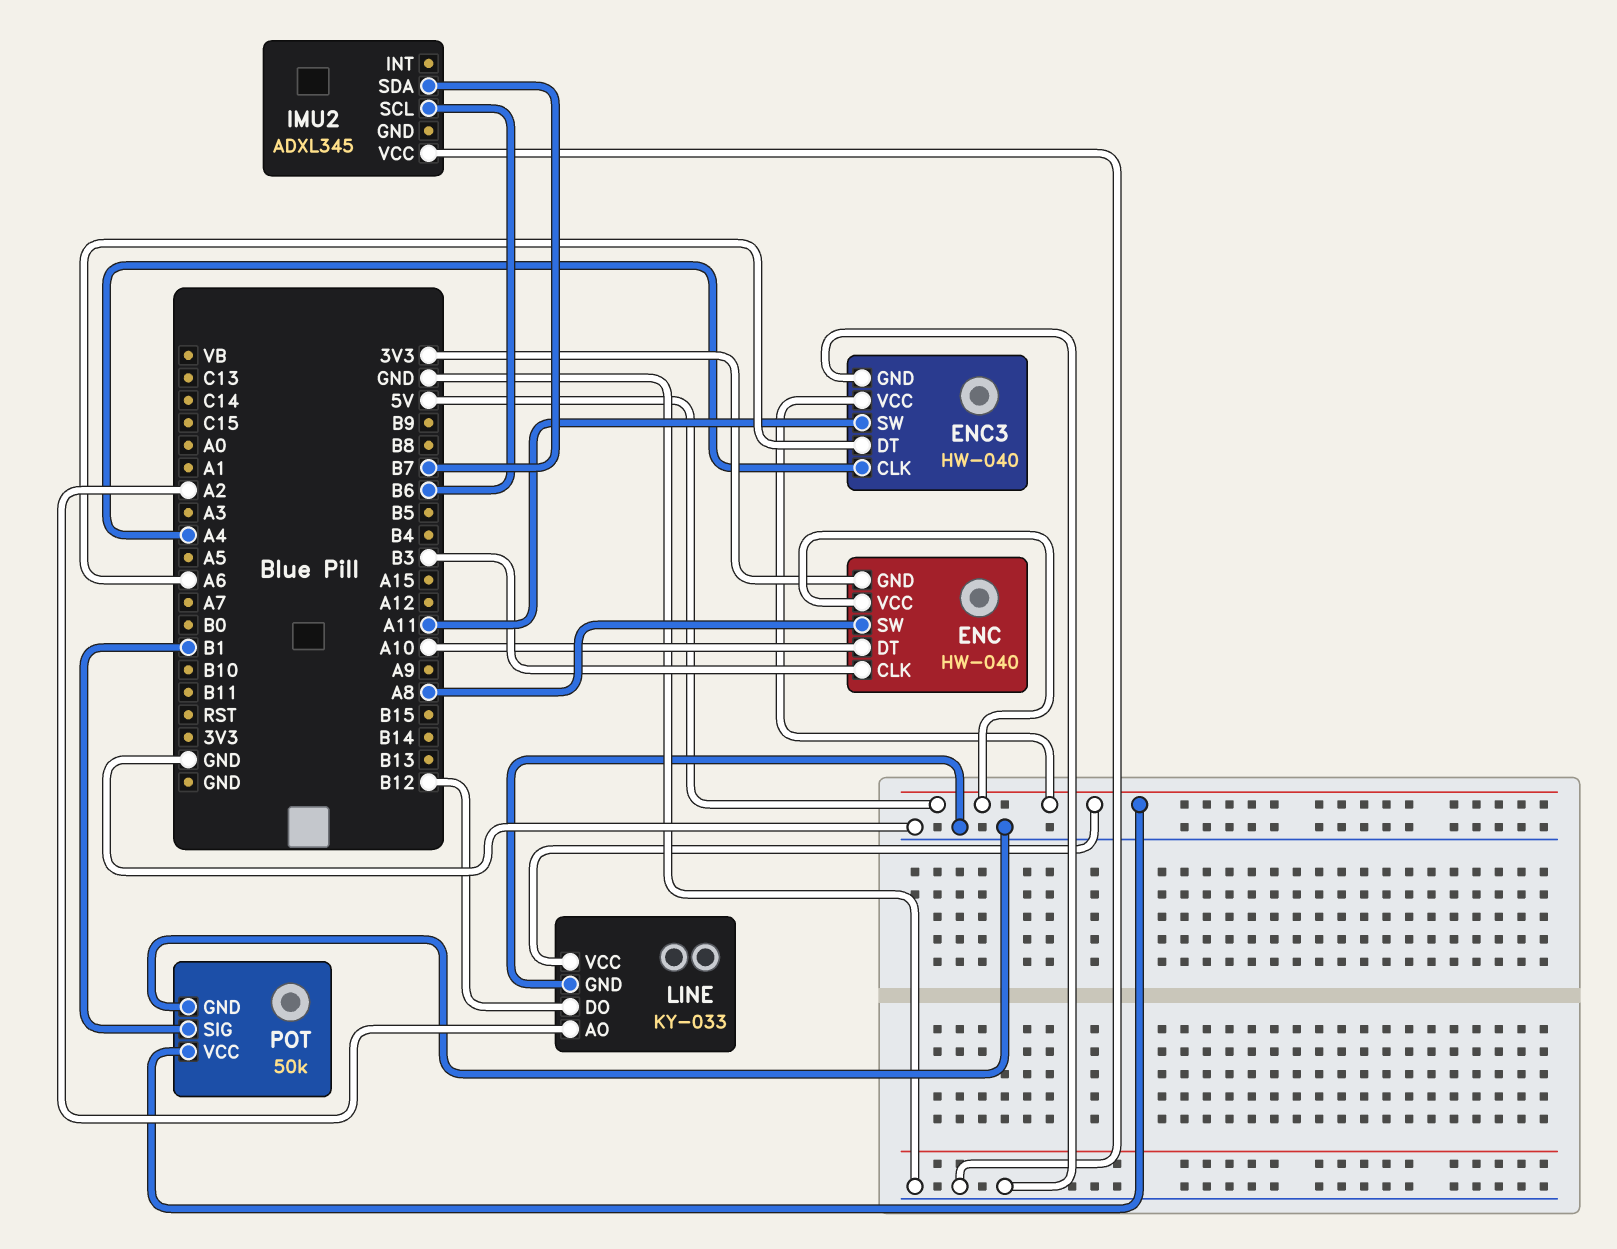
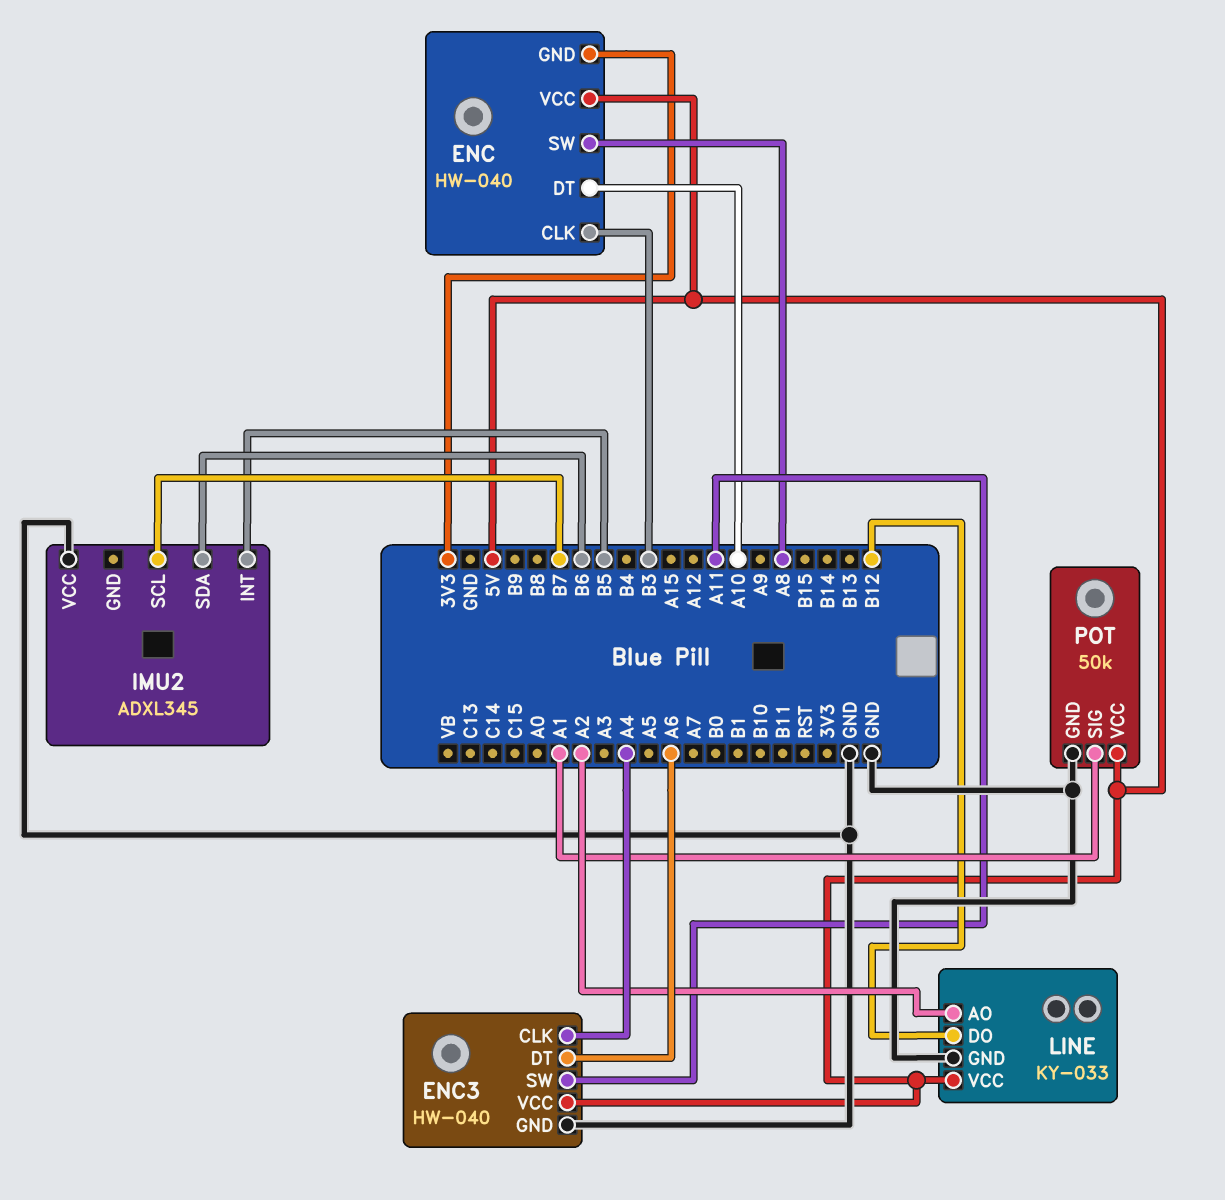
IMU2 pin INT: none -> B5
IMU2 pin SCL: B6 -> B7
IMU2 pin SDA: B7 -> B6
POT pin SIG: B1 -> A1

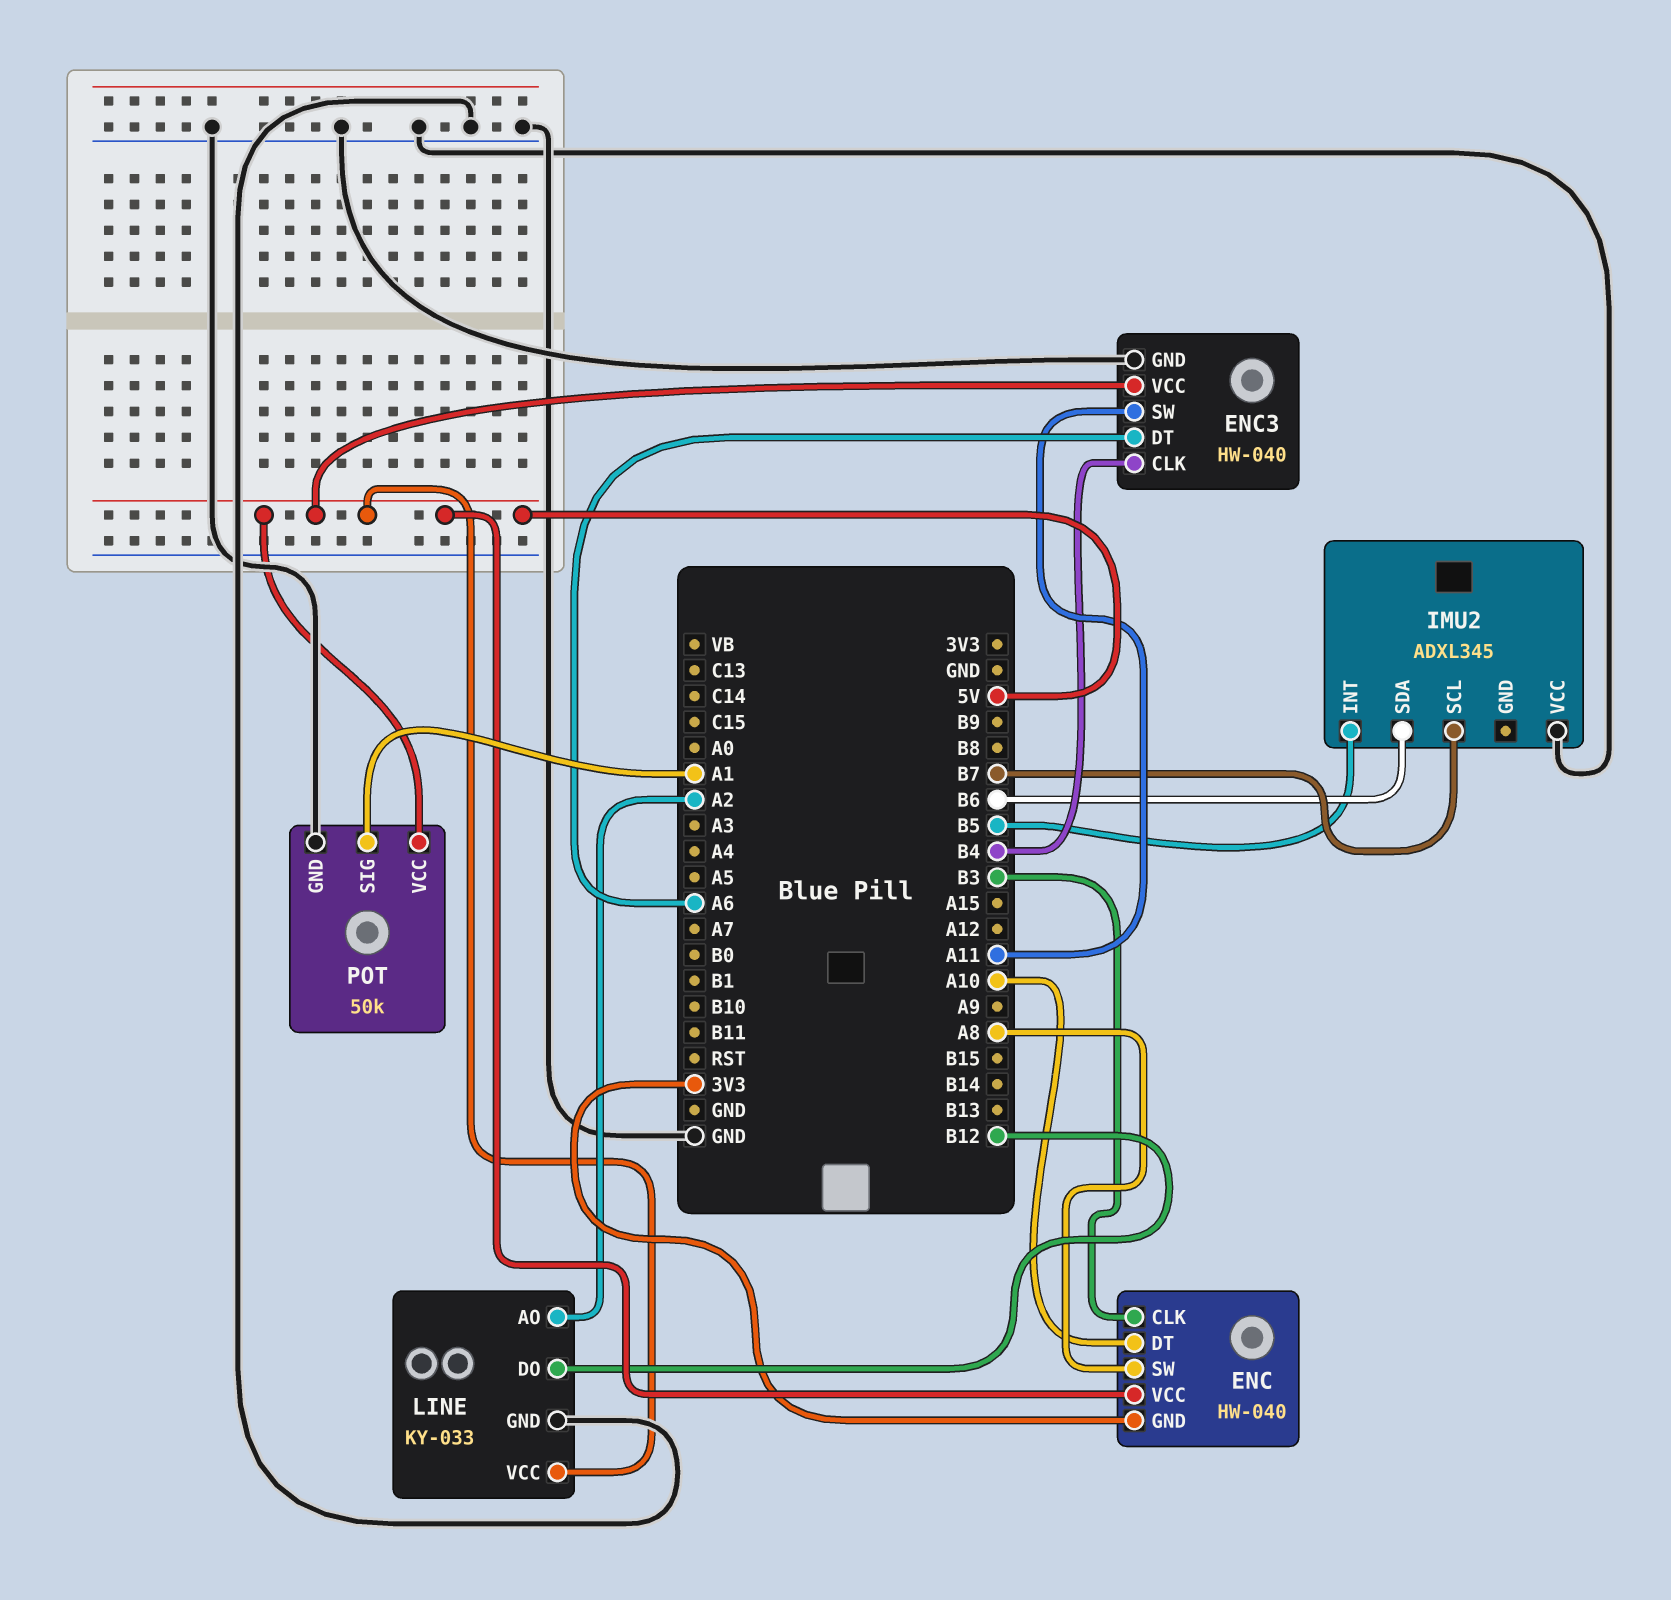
ENC3 pin CLK: A4 -> B4

